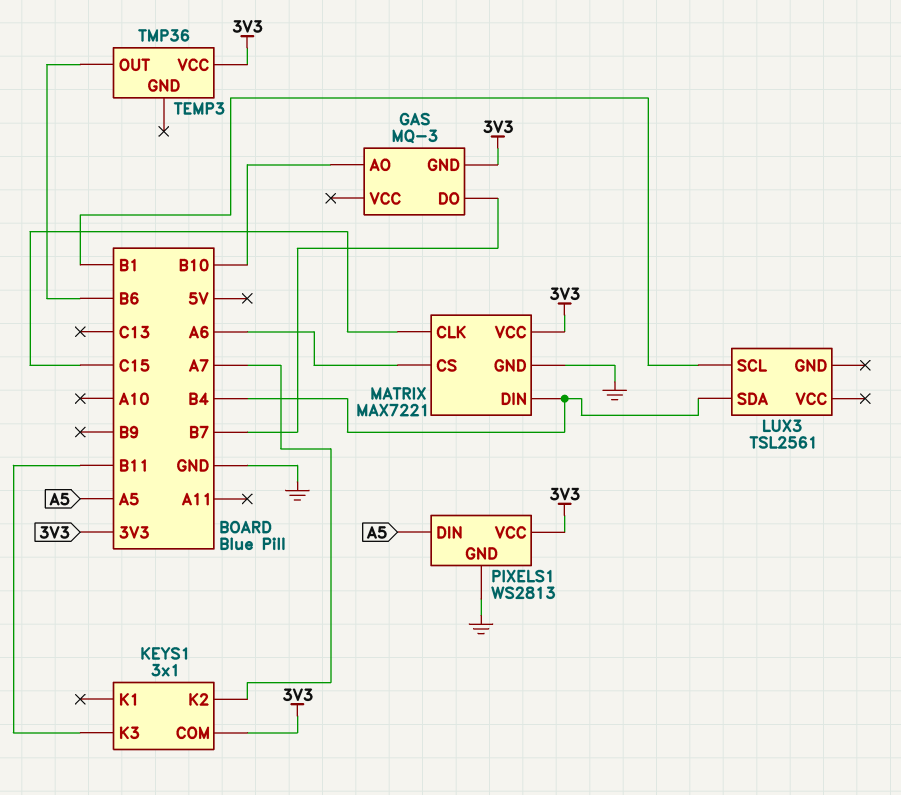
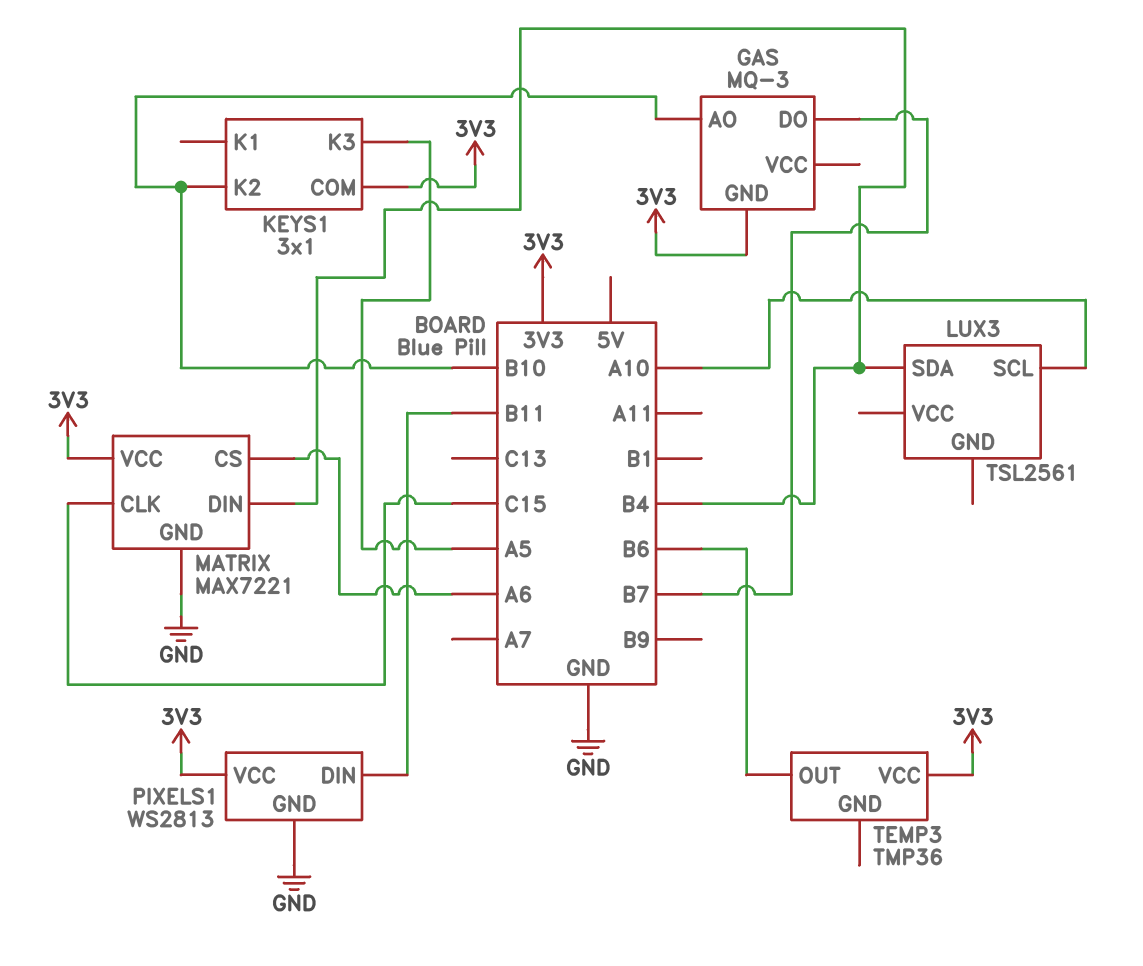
KEYS1 pin K2: A7 -> B10
KEYS1 pin K3: B11 -> A5
LUX3 pin SCL: B1 -> A10
PIXELS1 pin DIN: A5 -> B11

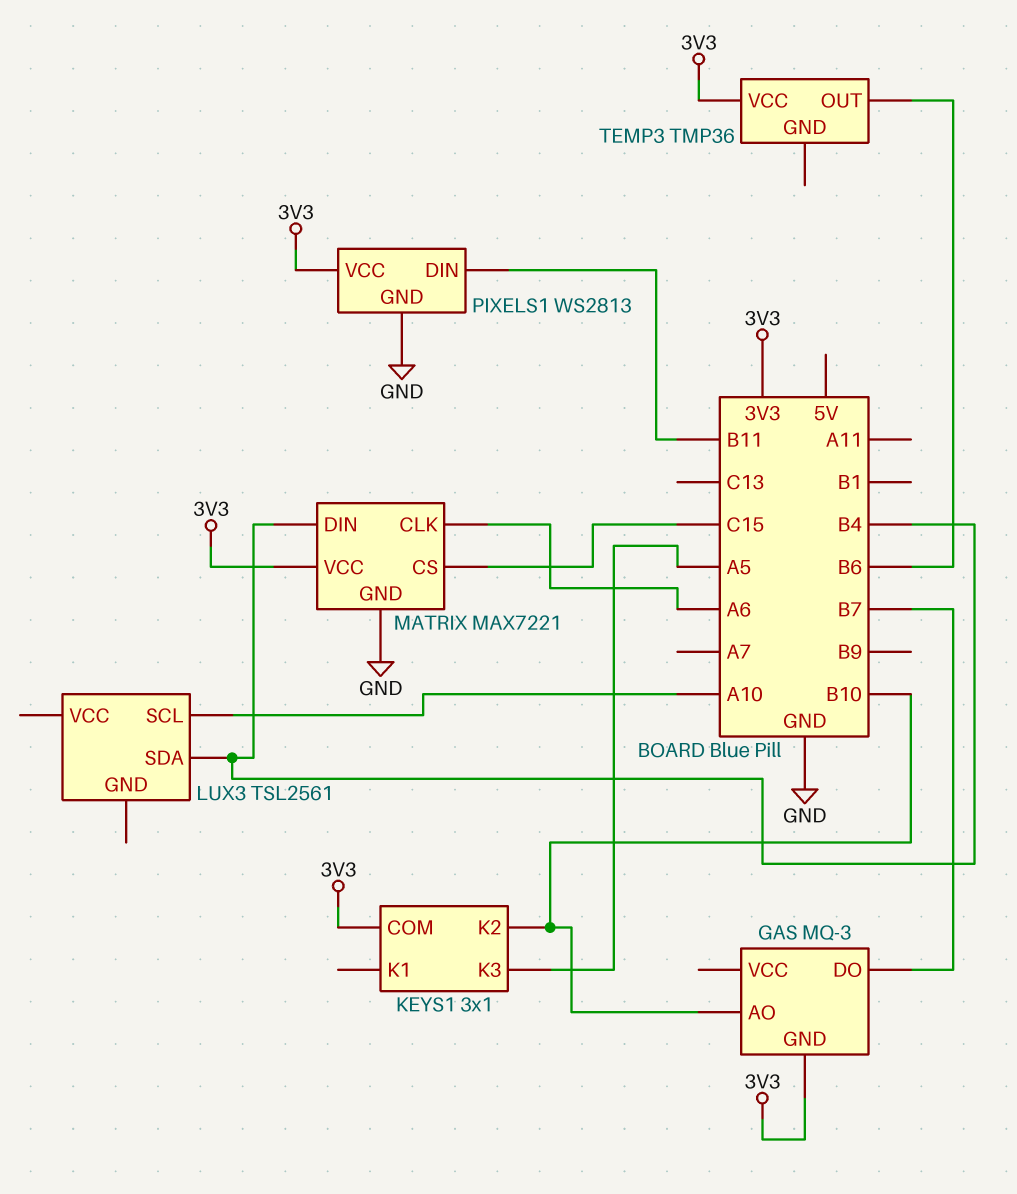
MATRIX pin CLK: C15 -> A6
MATRIX pin CS: A6 -> C15

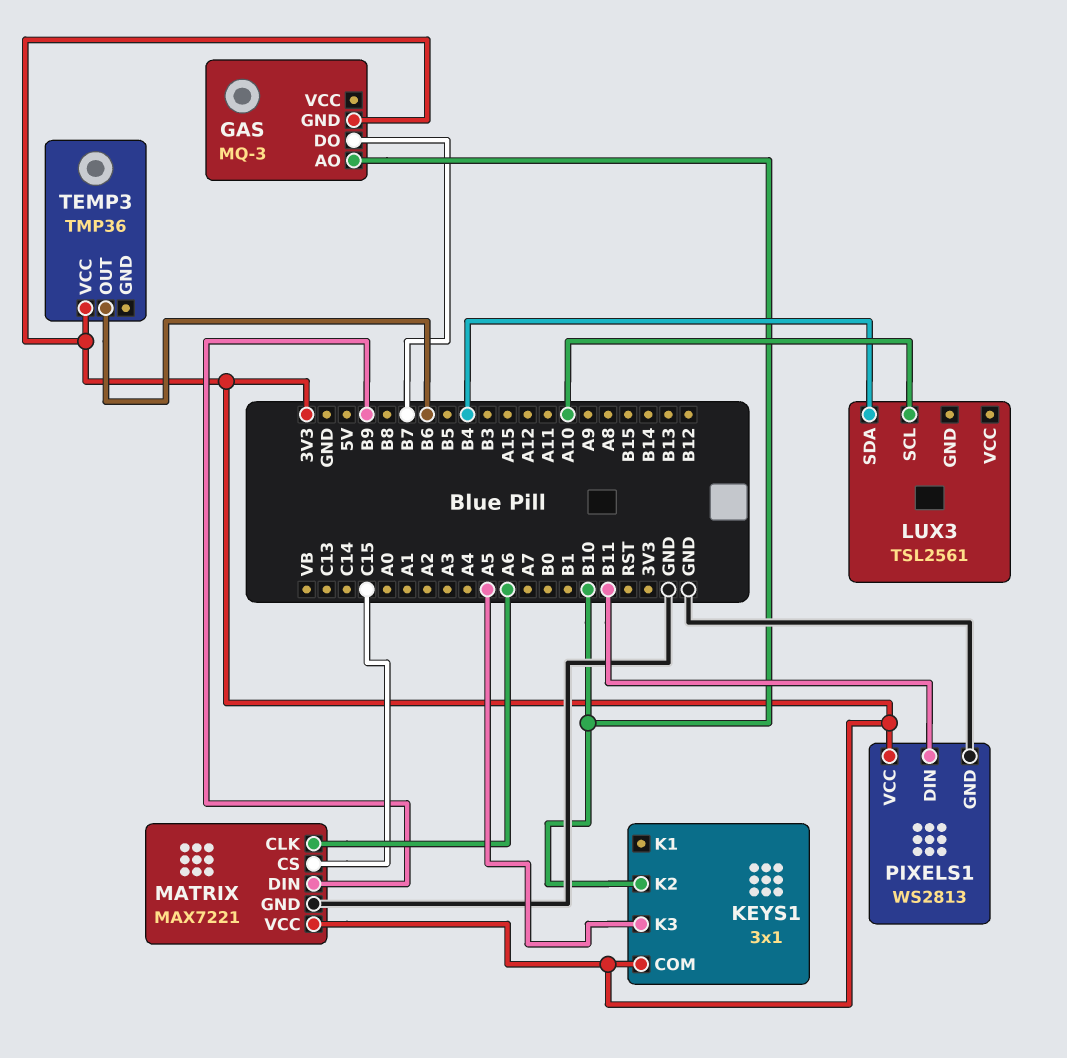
MATRIX pin DIN: B4 -> B9

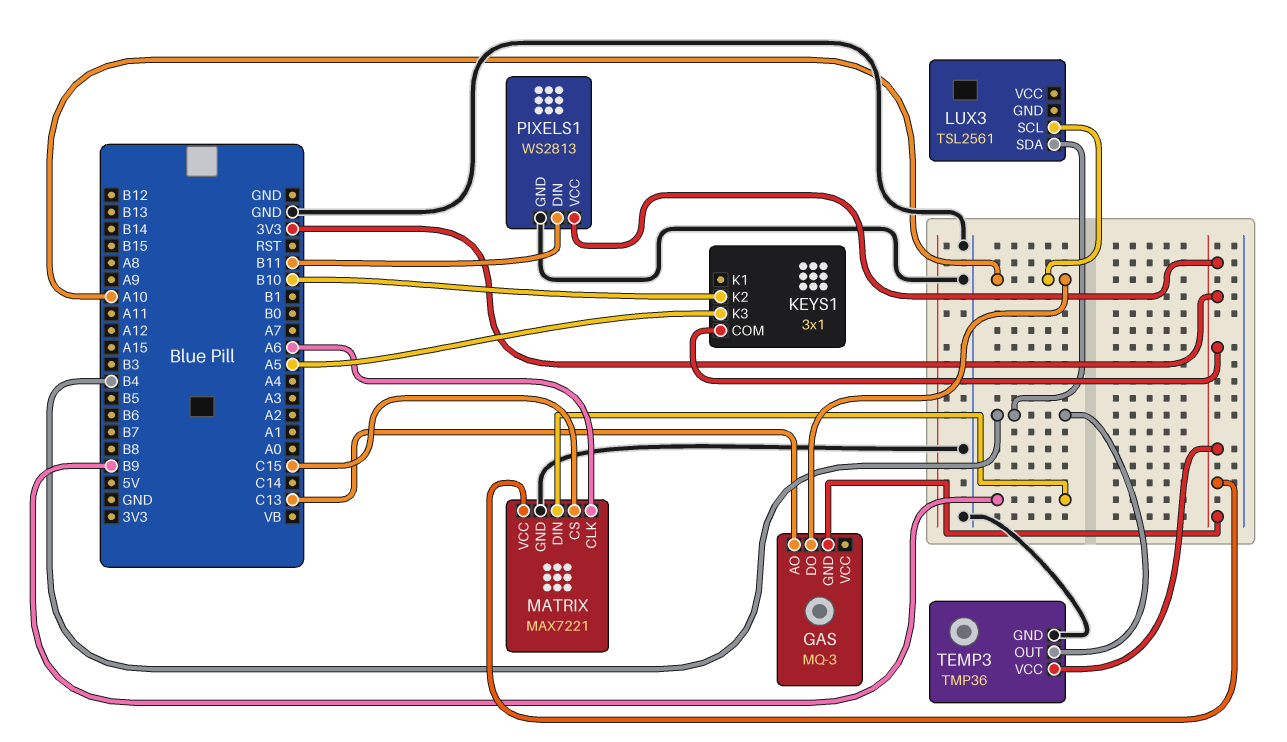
GAS pin AO: B10 -> C13
GAS pin DO: B7 -> A10
TEMP3 pin GND: none -> GND
TEMP3 pin OUT: B6 -> B4

